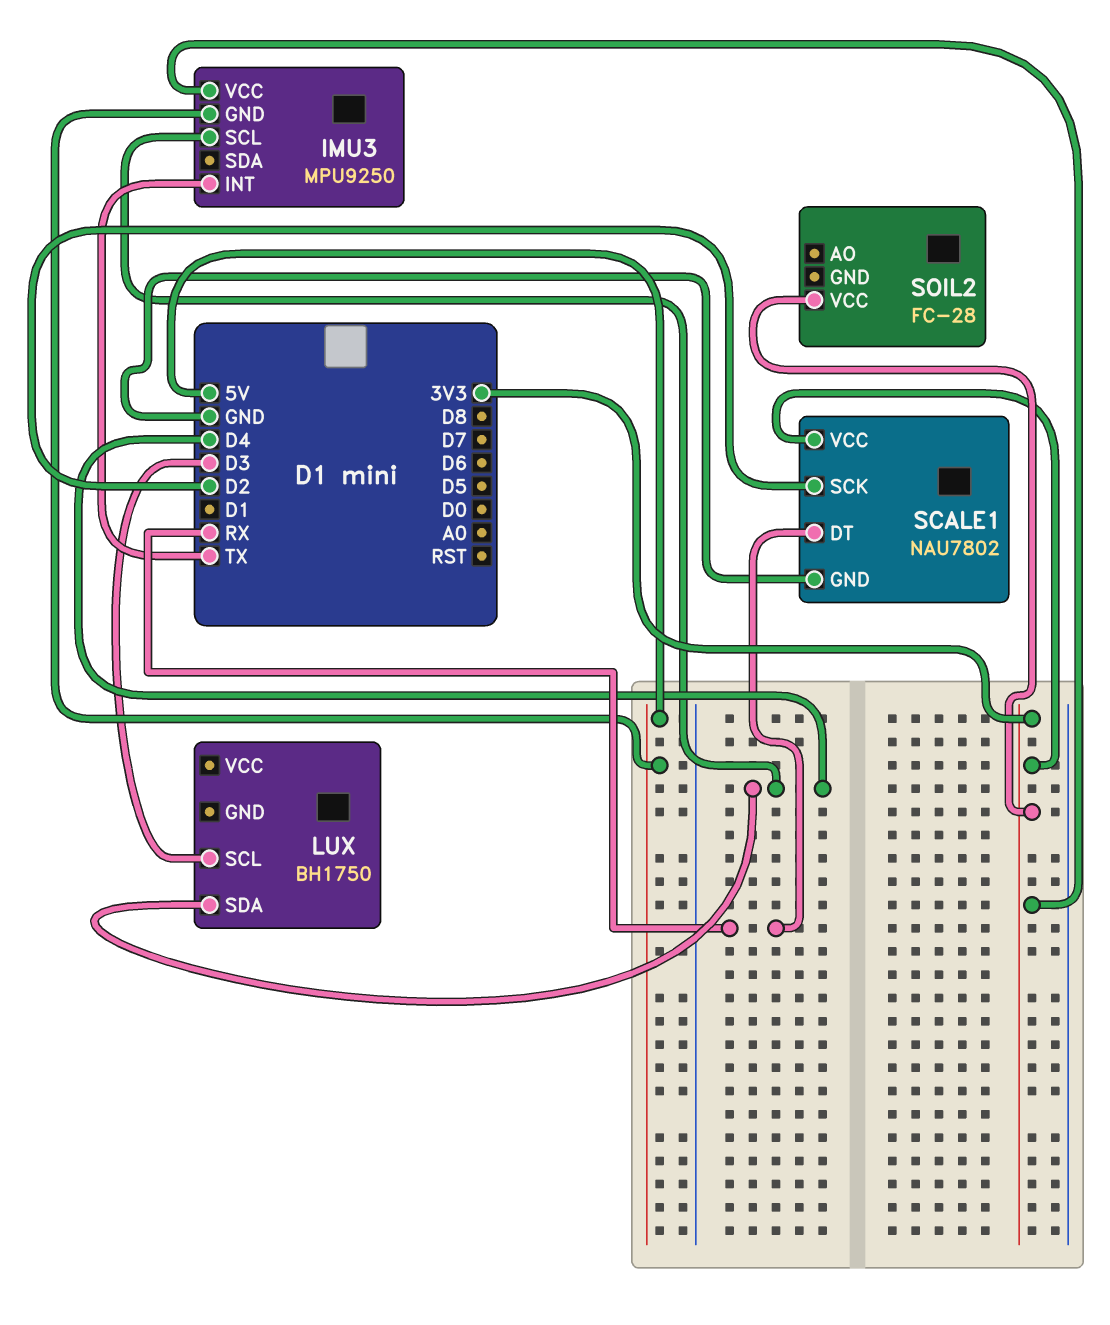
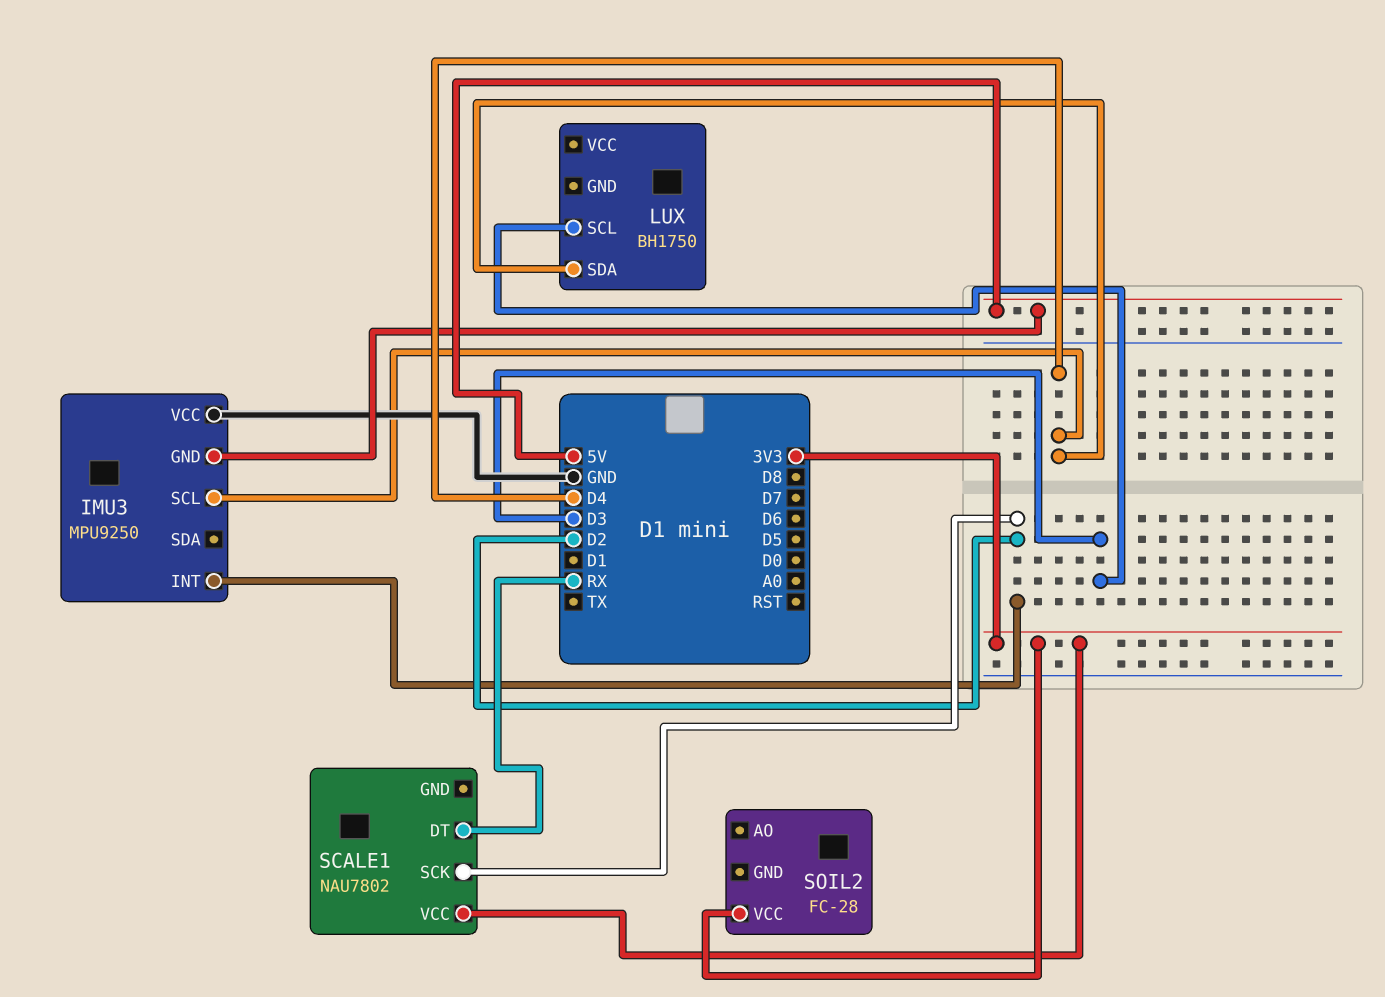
IMU3 pin INT: TX -> D2
IMU3 pin VCC: 3V3 -> GND
SCALE1 pin GND: GND -> none

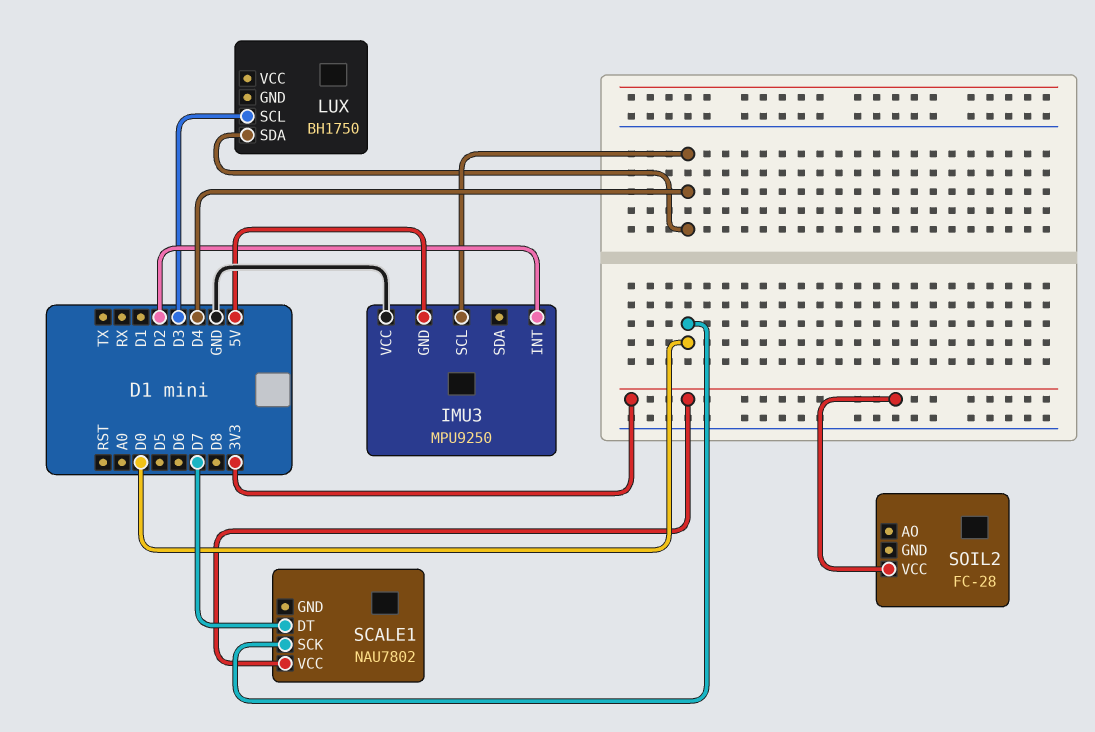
SCALE1 pin DT: RX -> D7
SCALE1 pin SCK: D2 -> D0

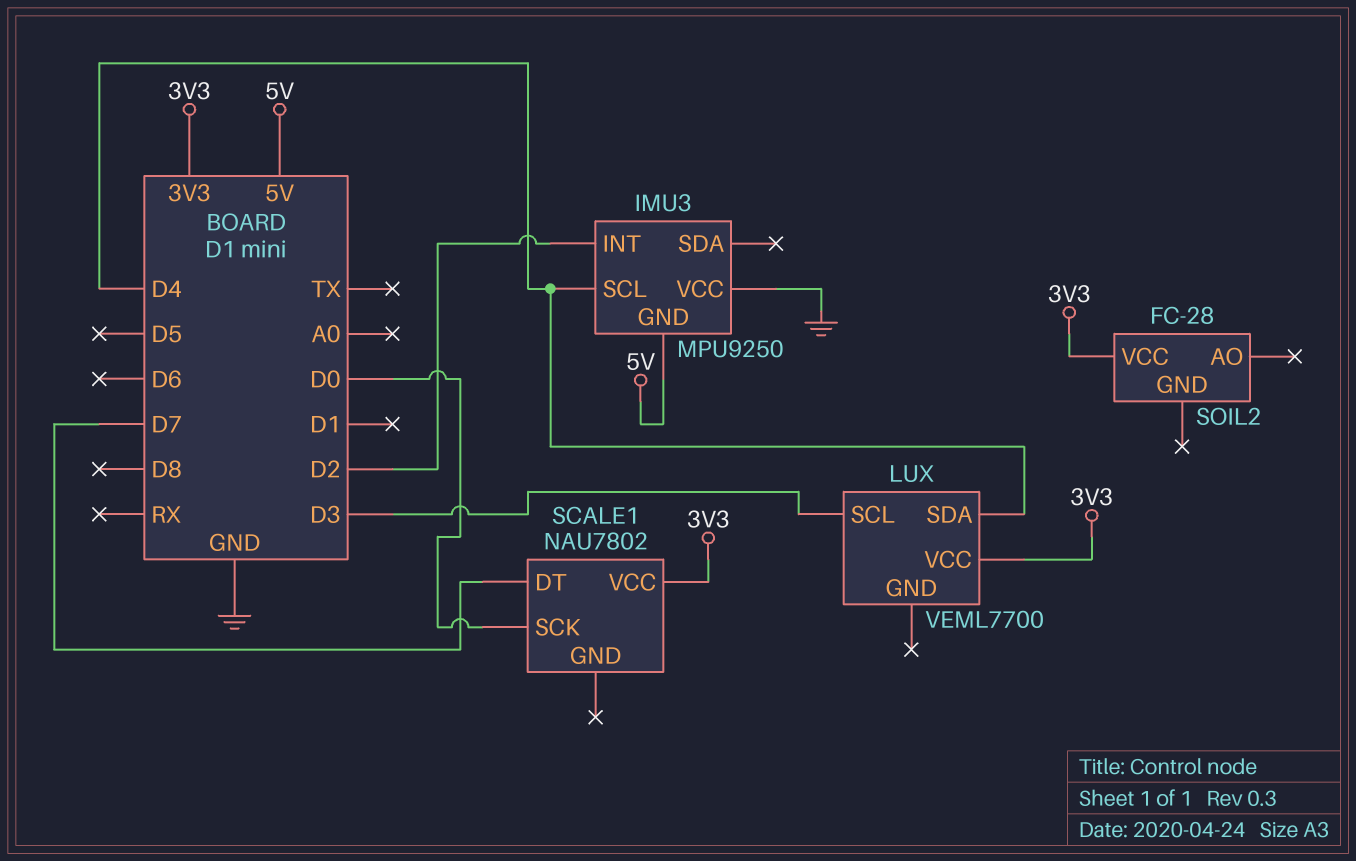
LUX: BH1750 -> VEML7700
LUX pin VCC: none -> 3V3

